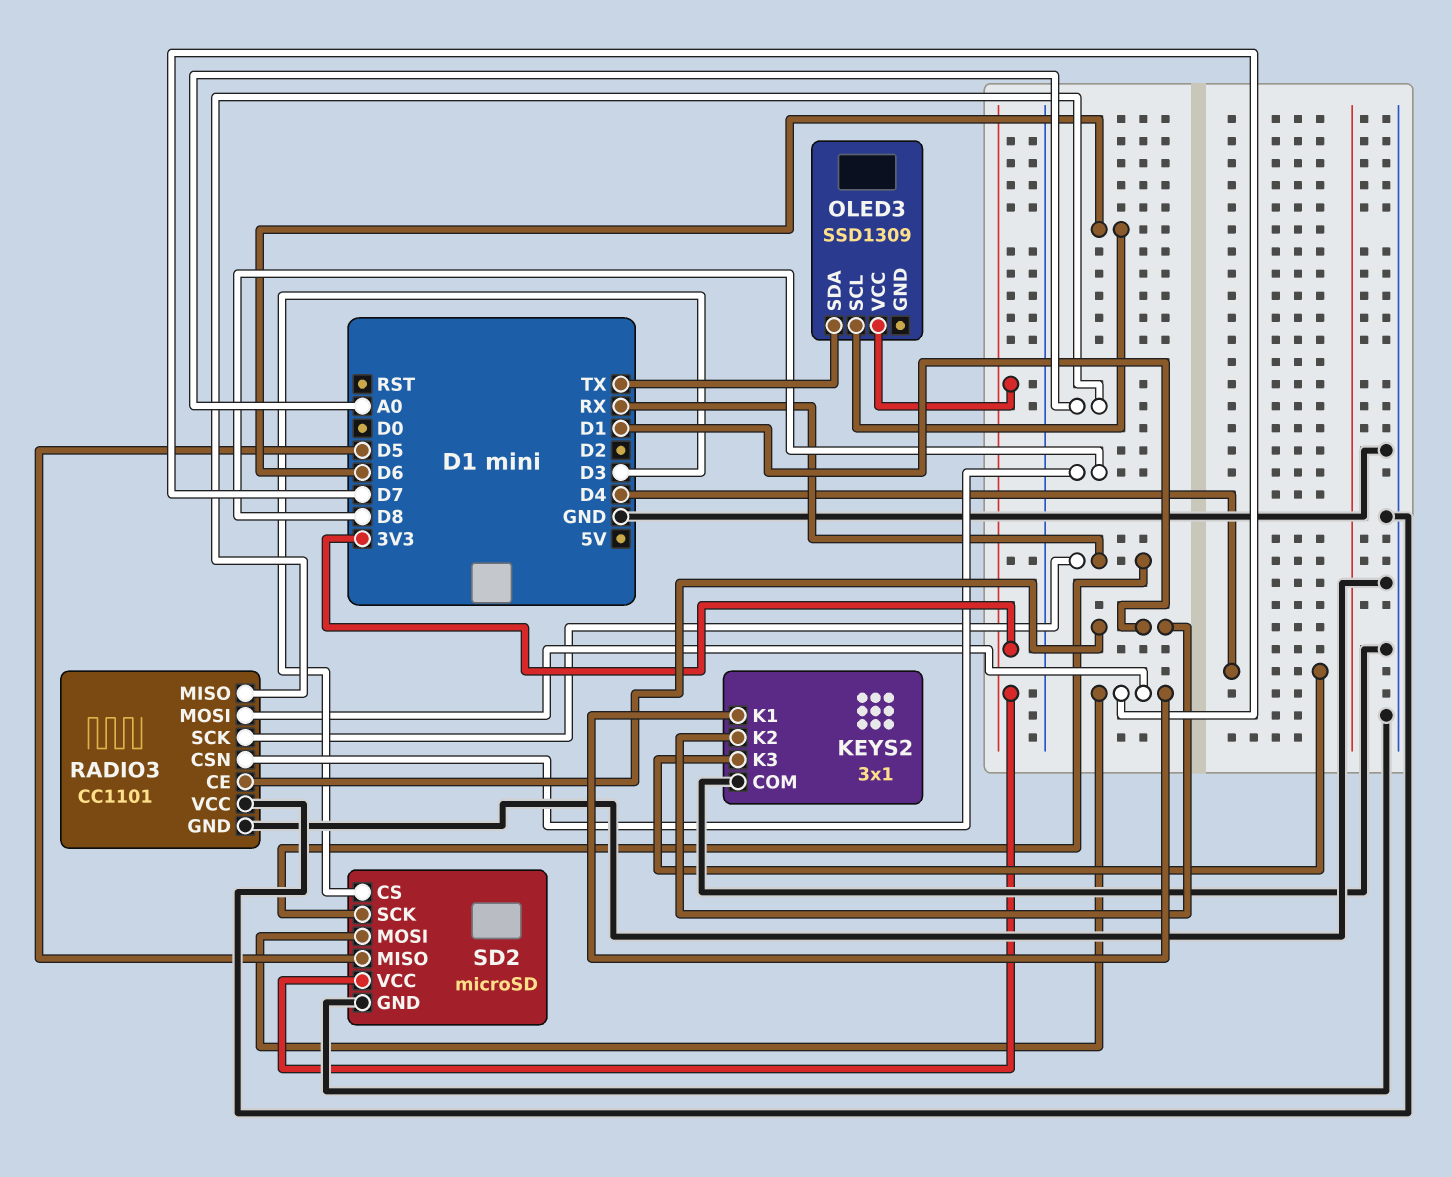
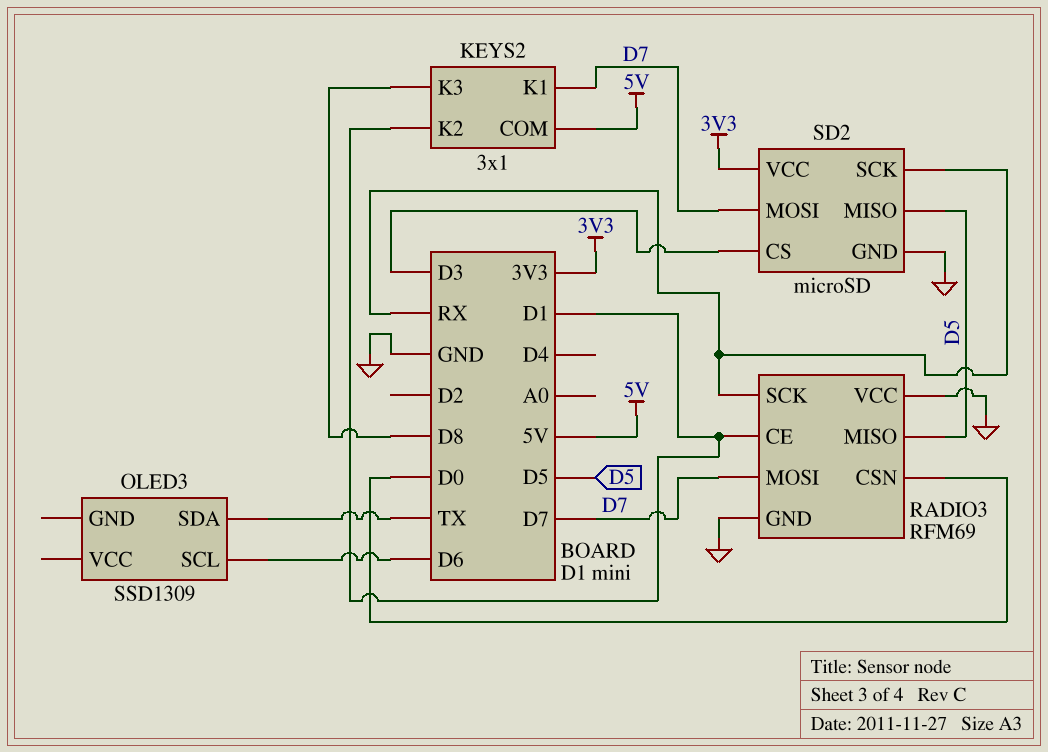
KEYS2 pin COM: GND -> 5V
KEYS2 pin K3: D4 -> D8
OLED3 pin VCC: 3V3 -> none
RADIO3: CC1101 -> RFM69
RADIO3 pin CSN: D8 -> D0
RADIO3 pin MISO: A0 -> D5

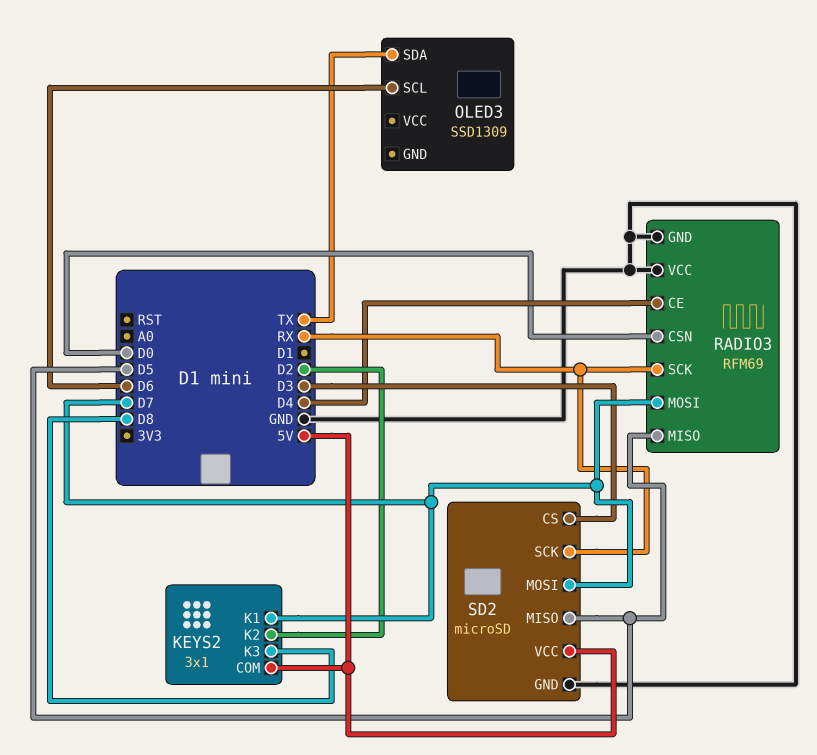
KEYS2 pin K2: D1 -> D2
RADIO3 pin CE: D1 -> D4
SD2 pin VCC: 3V3 -> 5V

